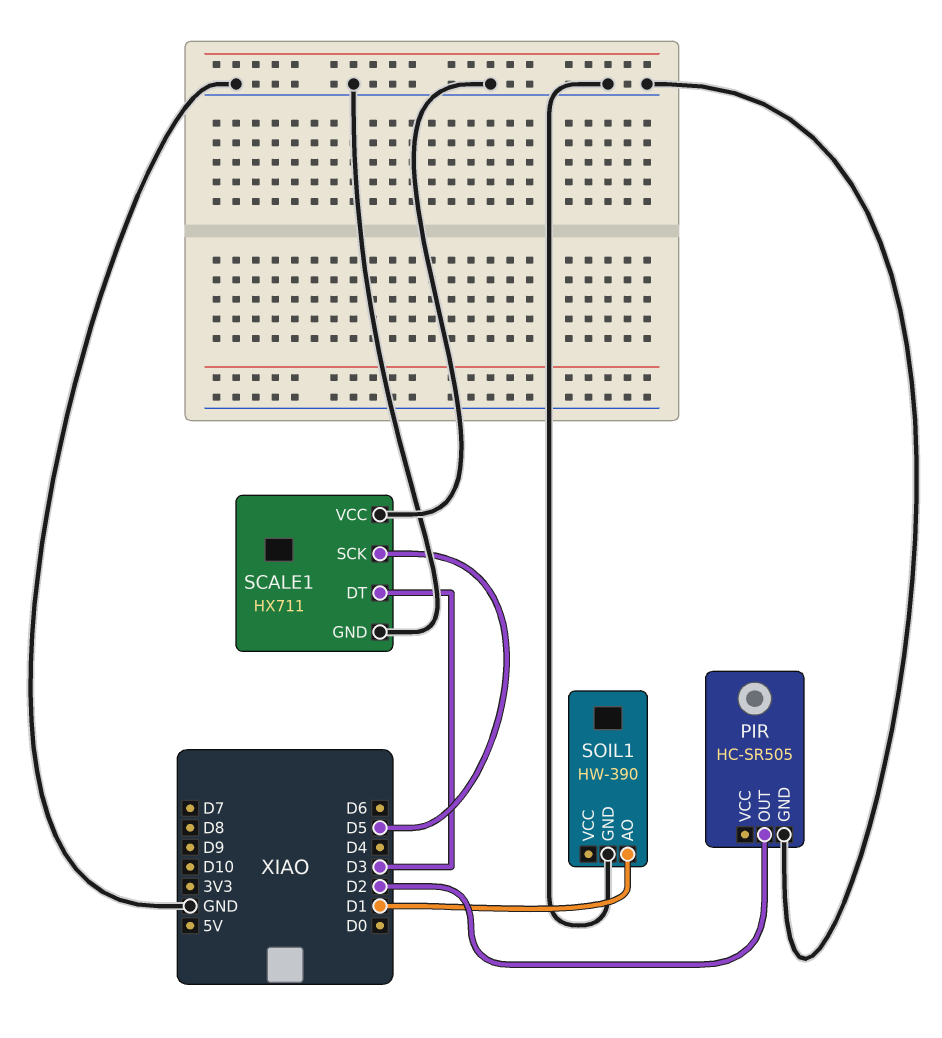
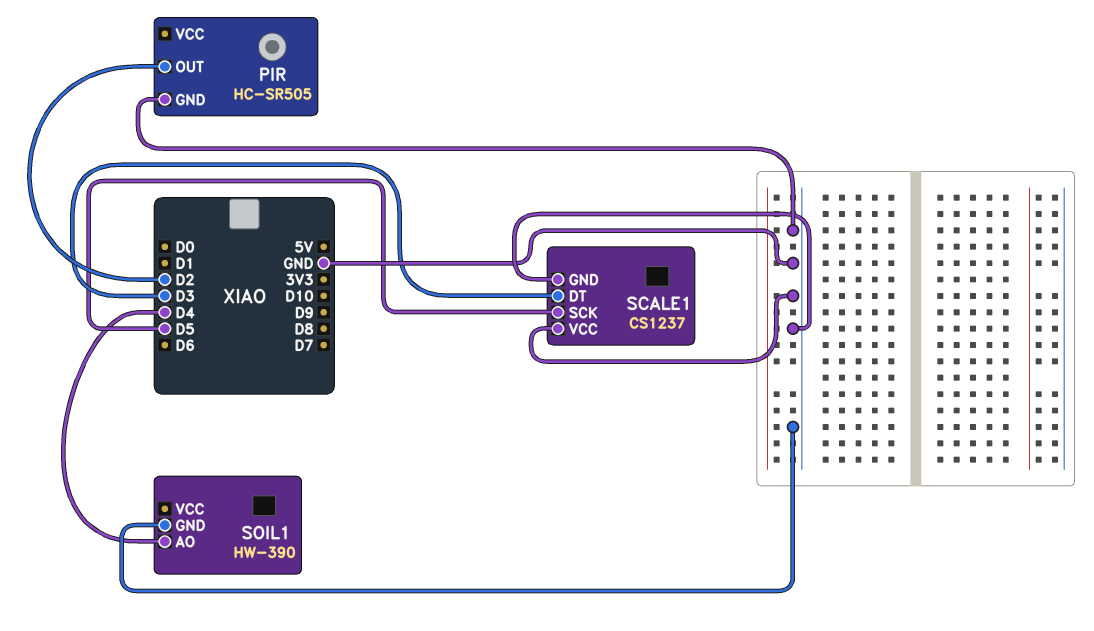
SCALE1: HX711 -> CS1237
SOIL1 pin AO: D1 -> D4

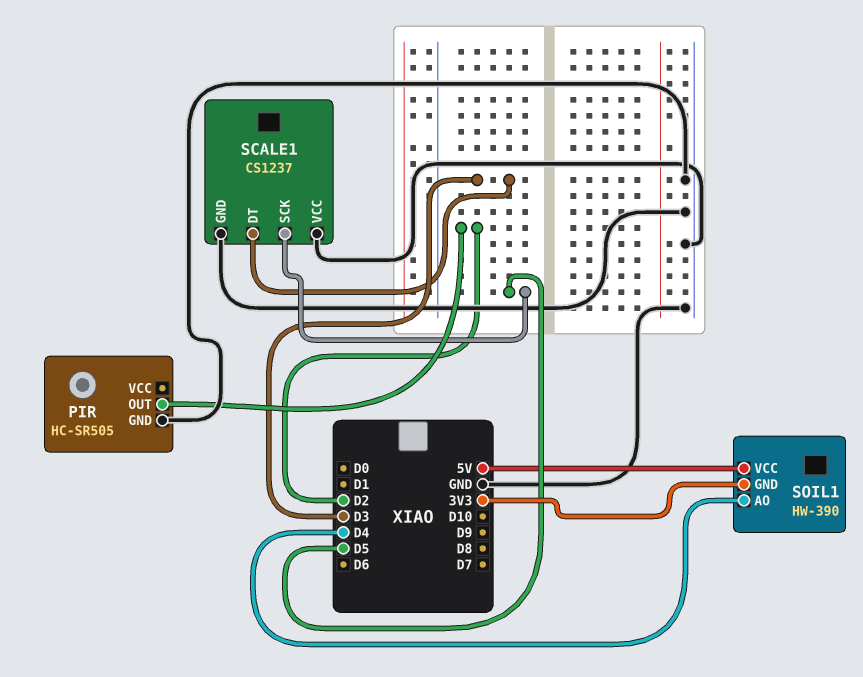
SOIL1 pin GND: GND -> 3V3
SOIL1 pin VCC: none -> 5V

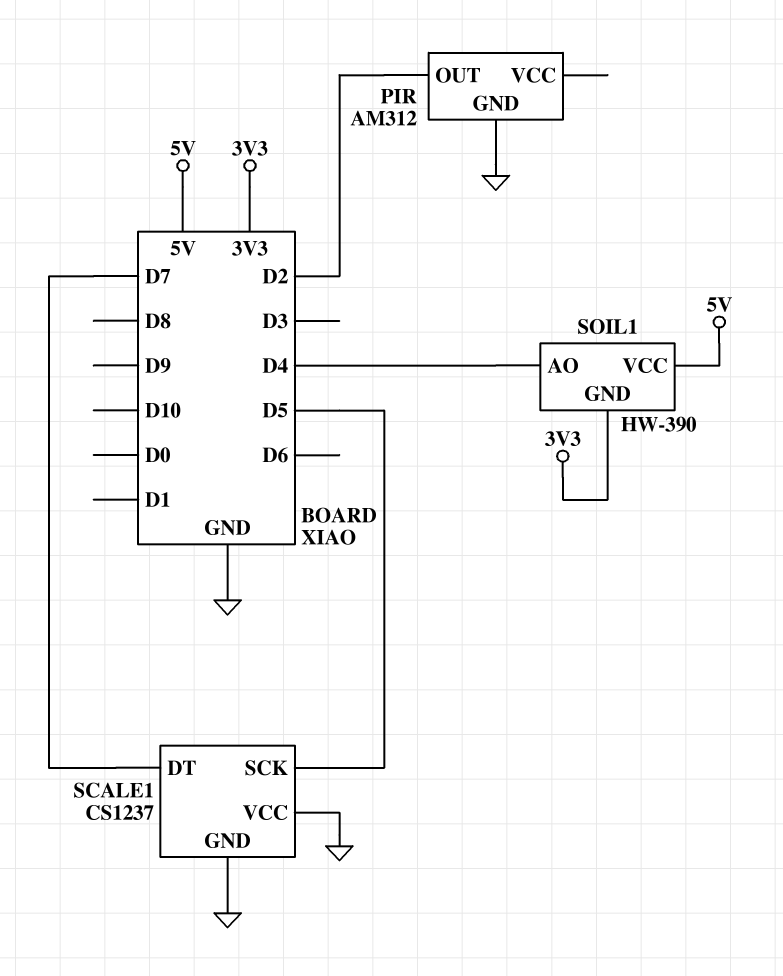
PIR: HC-SR505 -> AM312
SCALE1 pin DT: D3 -> D7

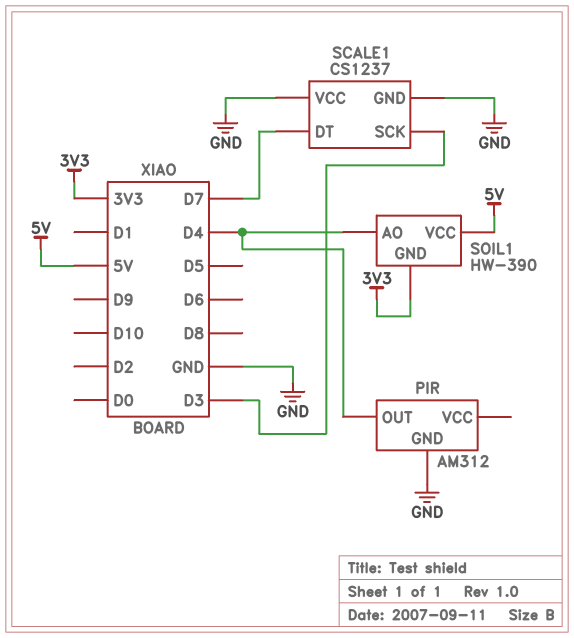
PIR pin OUT: D2 -> D4
SCALE1 pin SCK: D5 -> D3

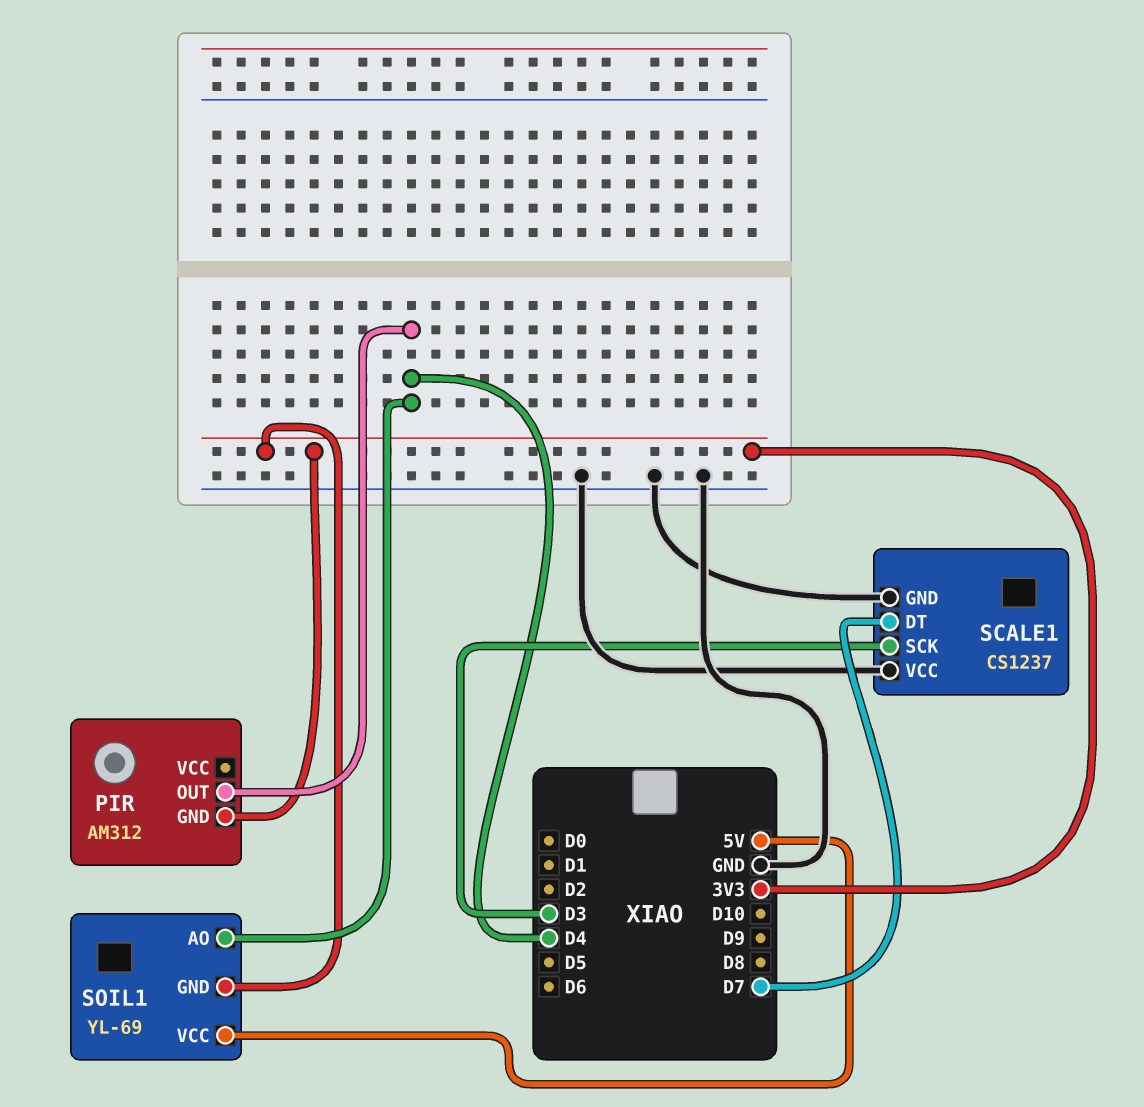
PIR pin GND: GND -> 3V3
SOIL1: HW-390 -> YL-69

